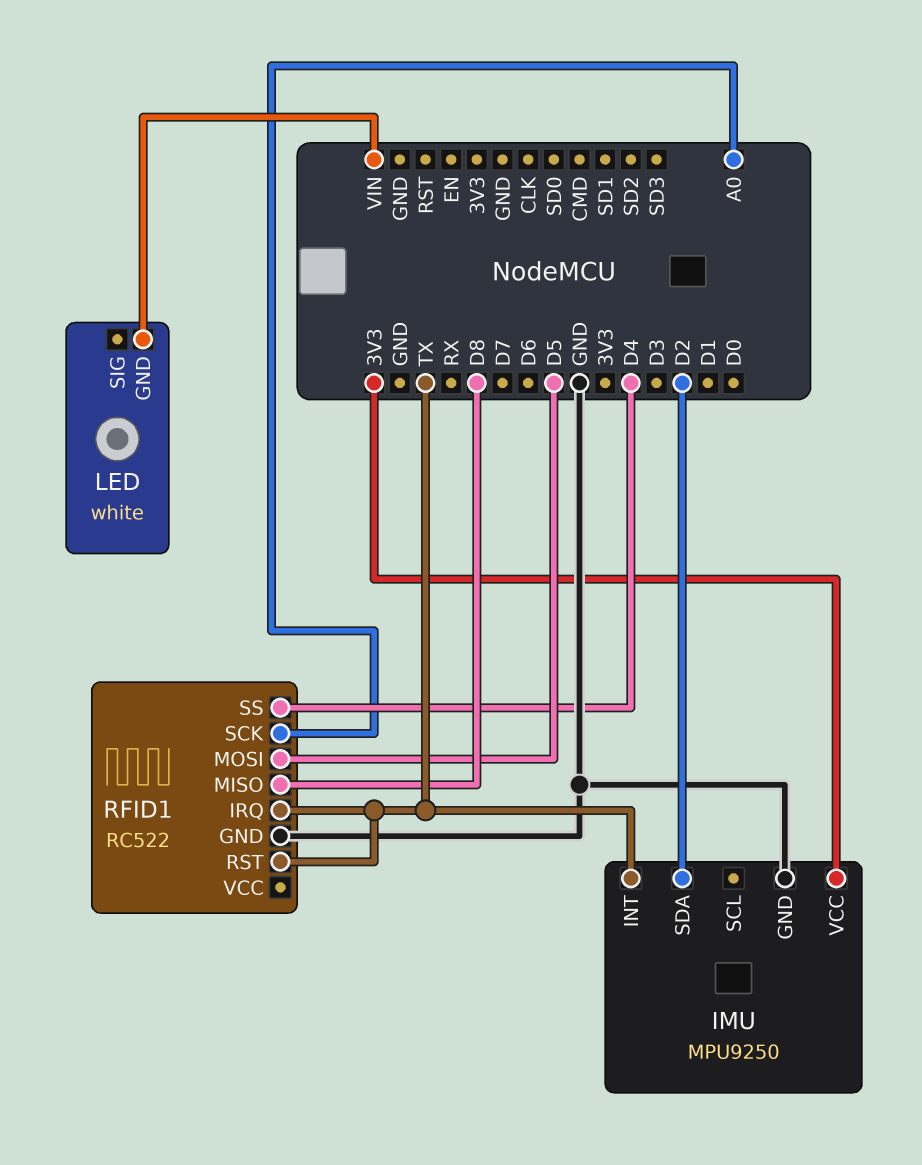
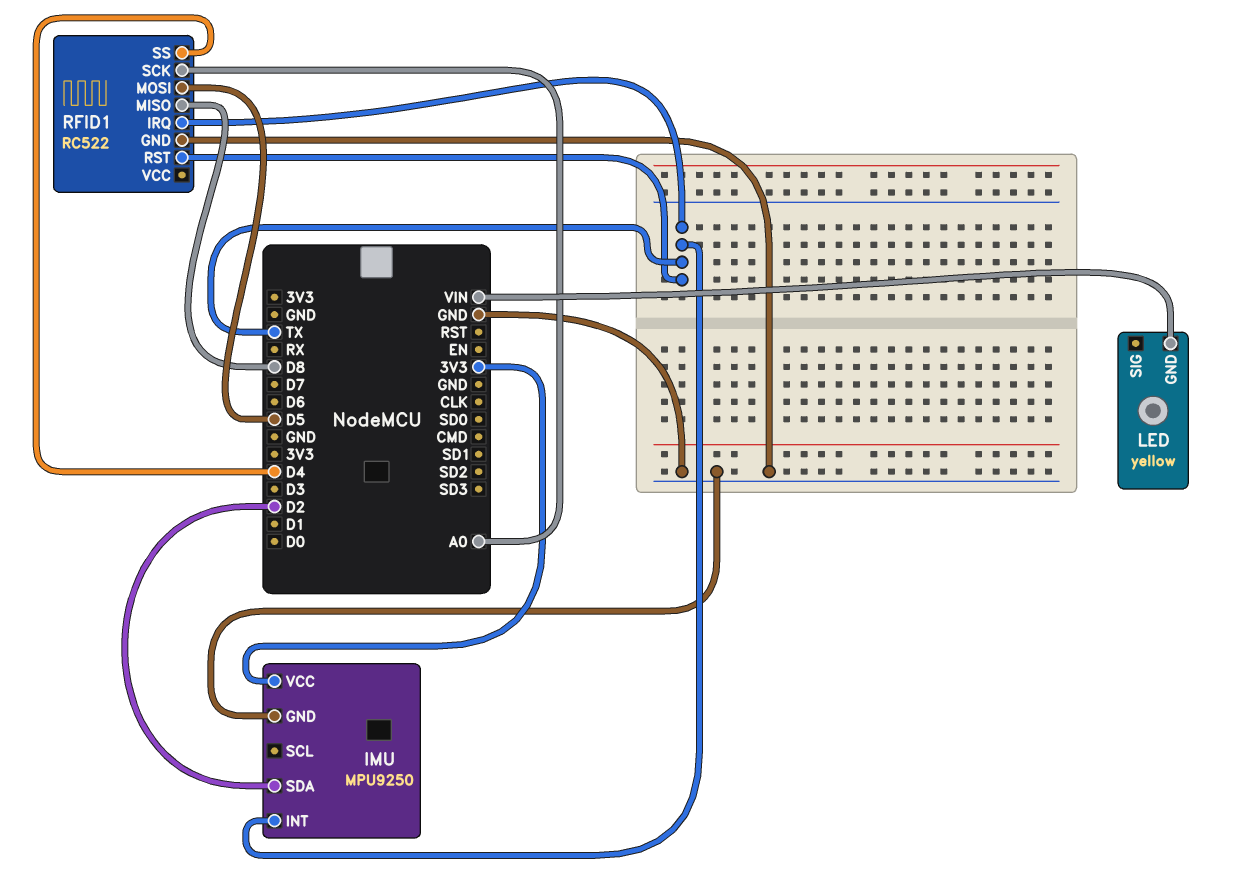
LED: white -> yellow

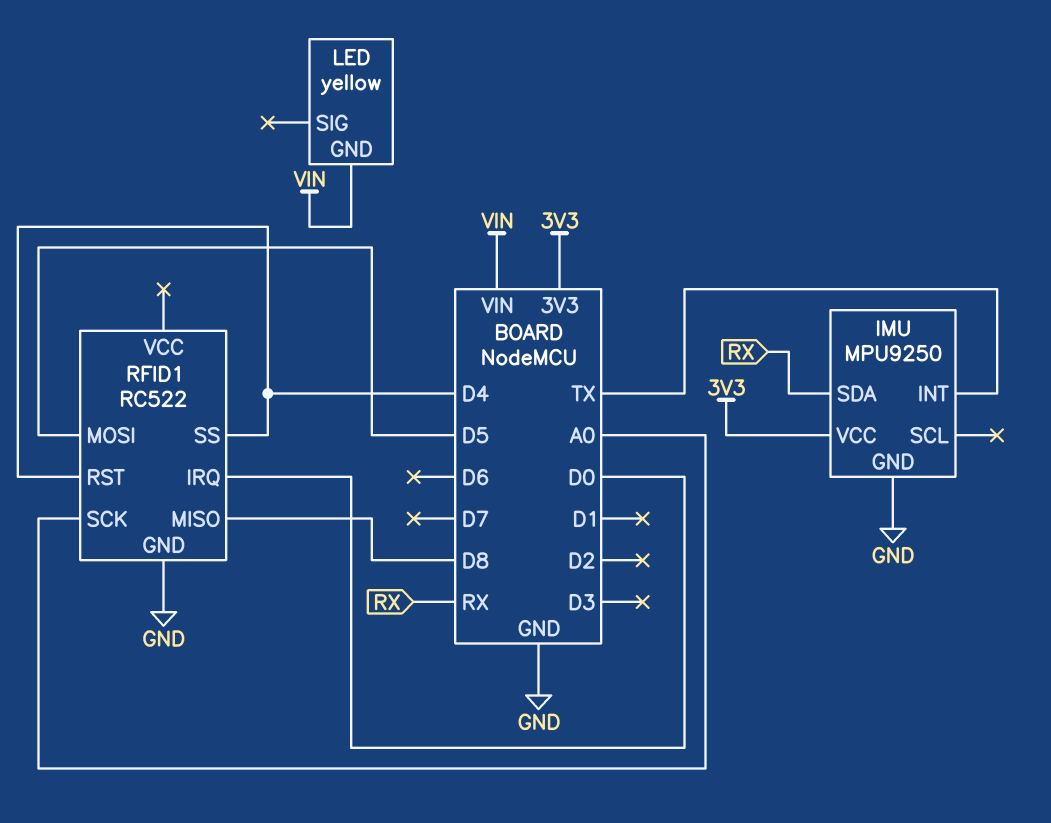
IMU pin SDA: D2 -> RX
RFID1 pin IRQ: TX -> D0
RFID1 pin RST: TX -> D4

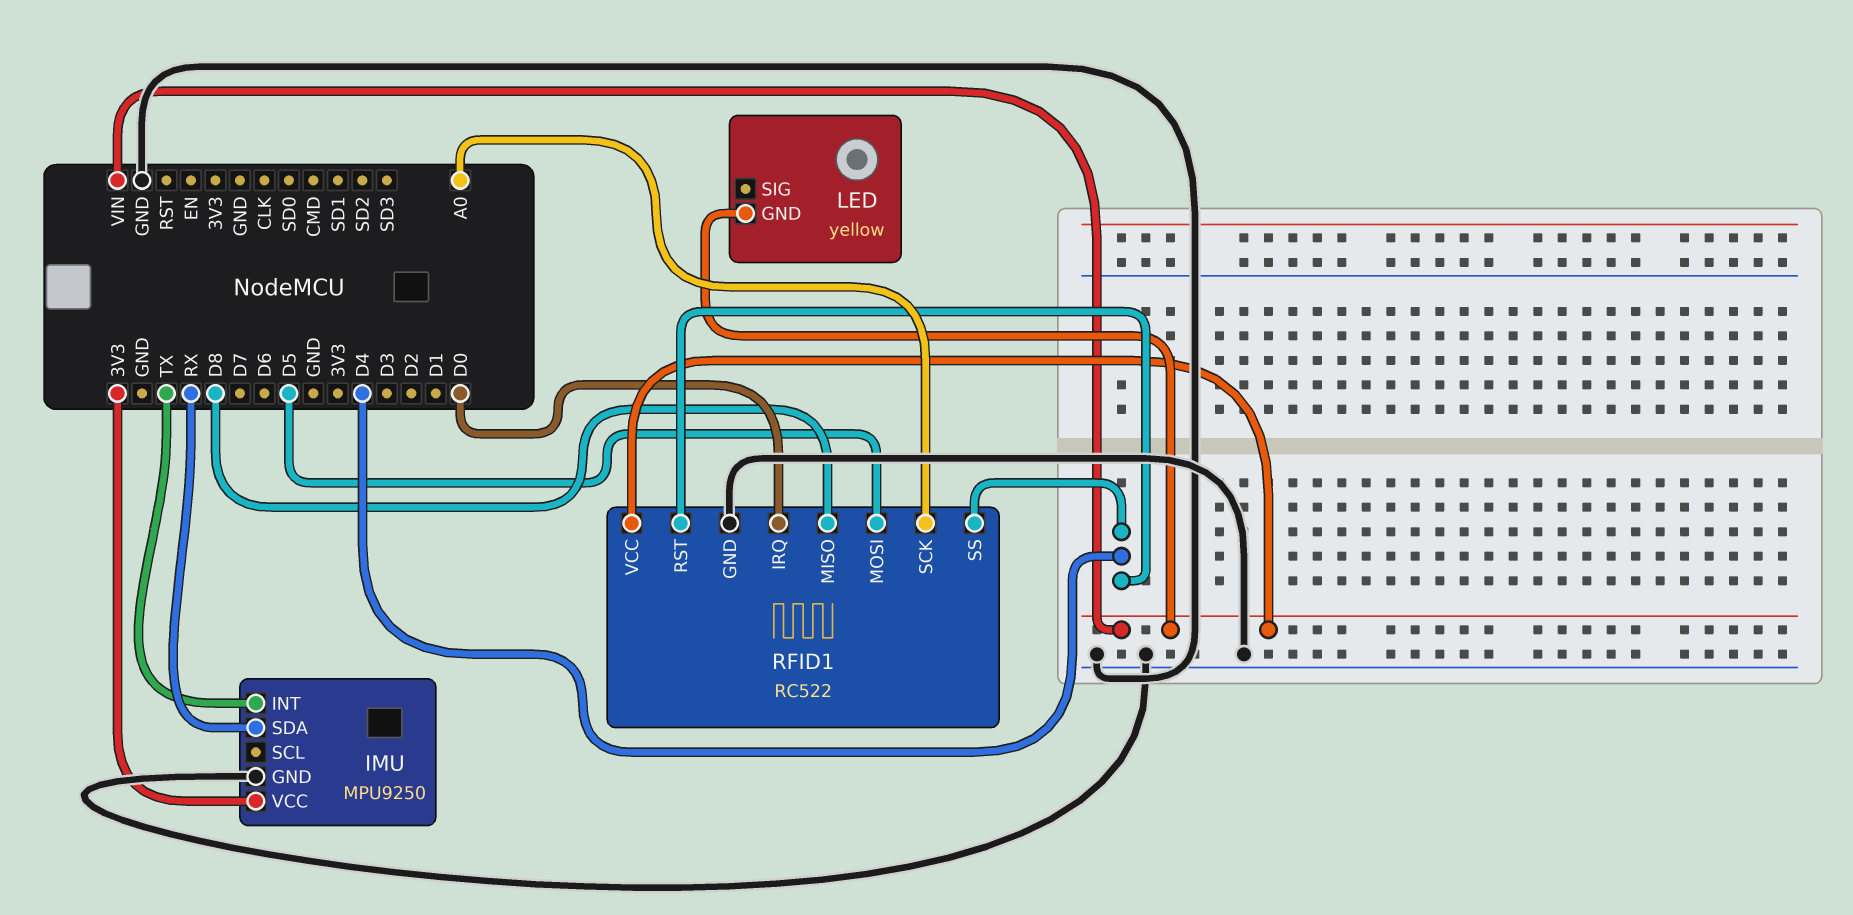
RFID1 pin VCC: none -> VIN

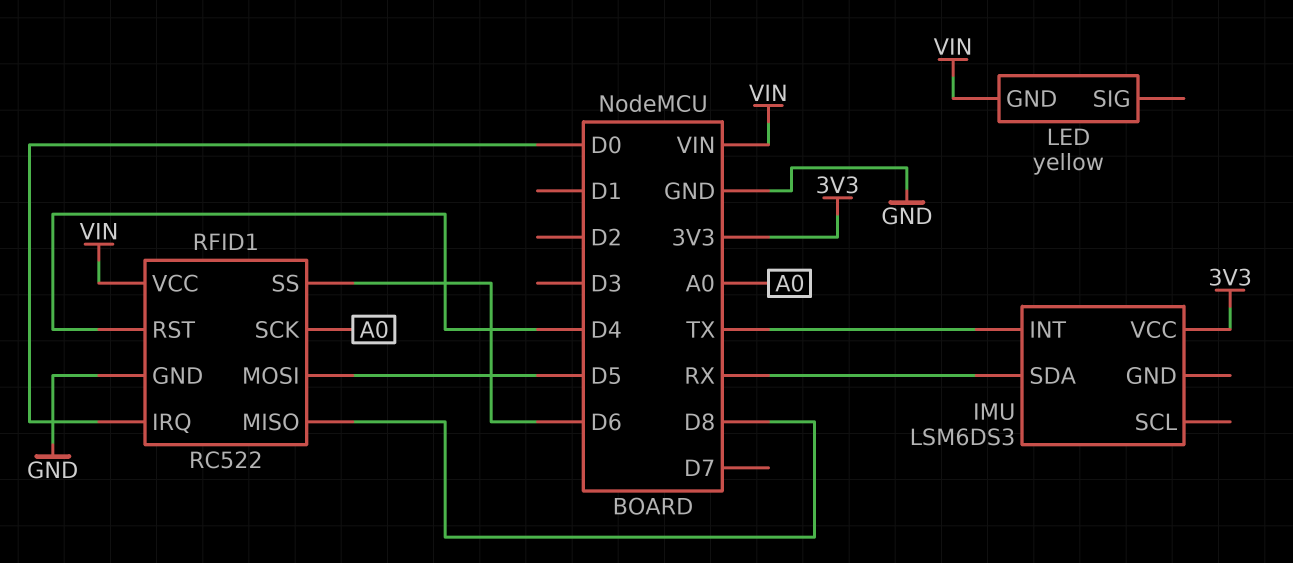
IMU: MPU9250 -> LSM6DS3
IMU pin GND: GND -> none
RFID1 pin SS: D4 -> D6

